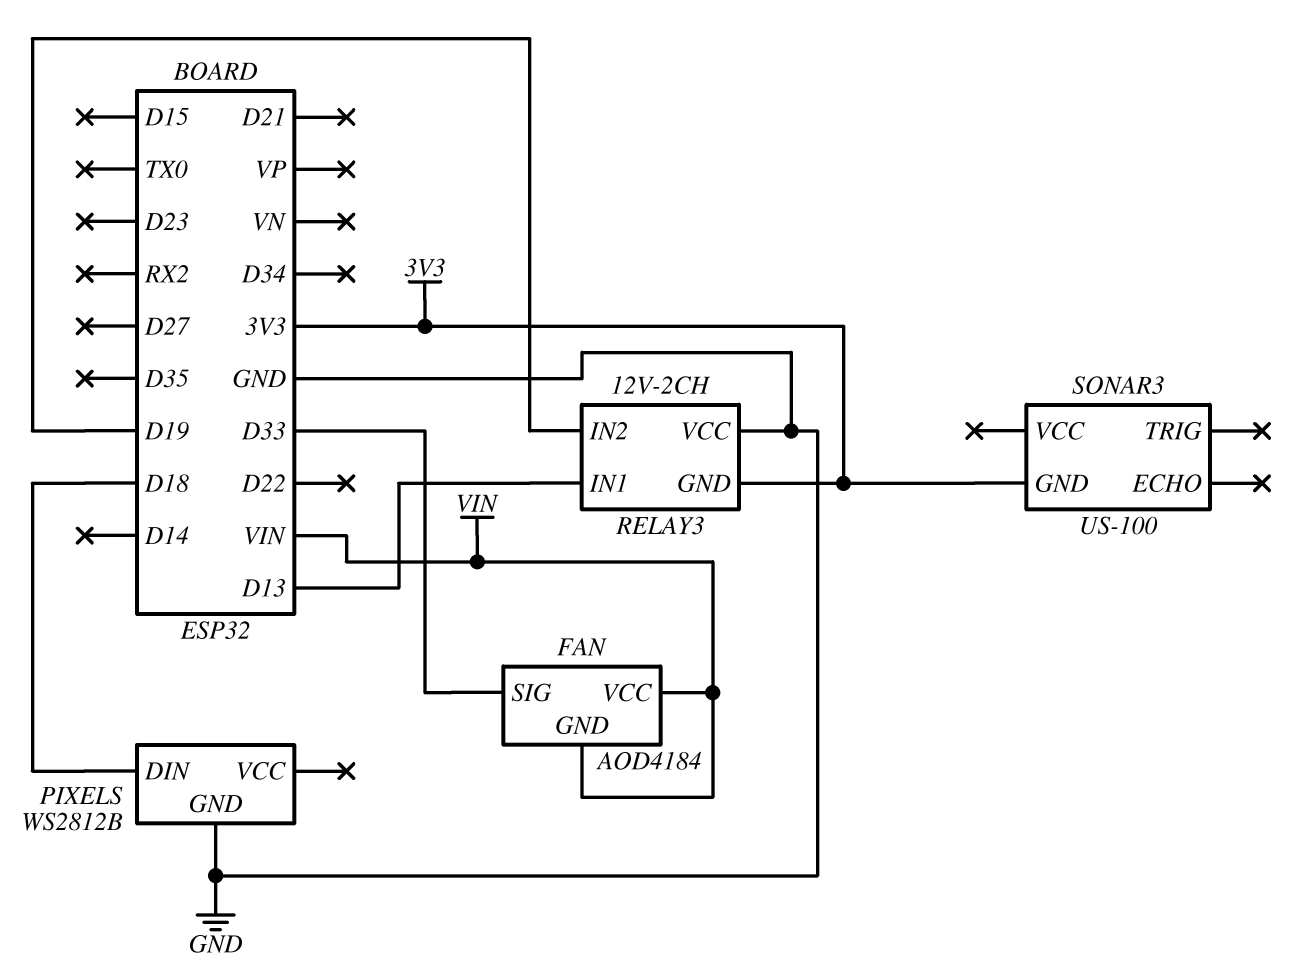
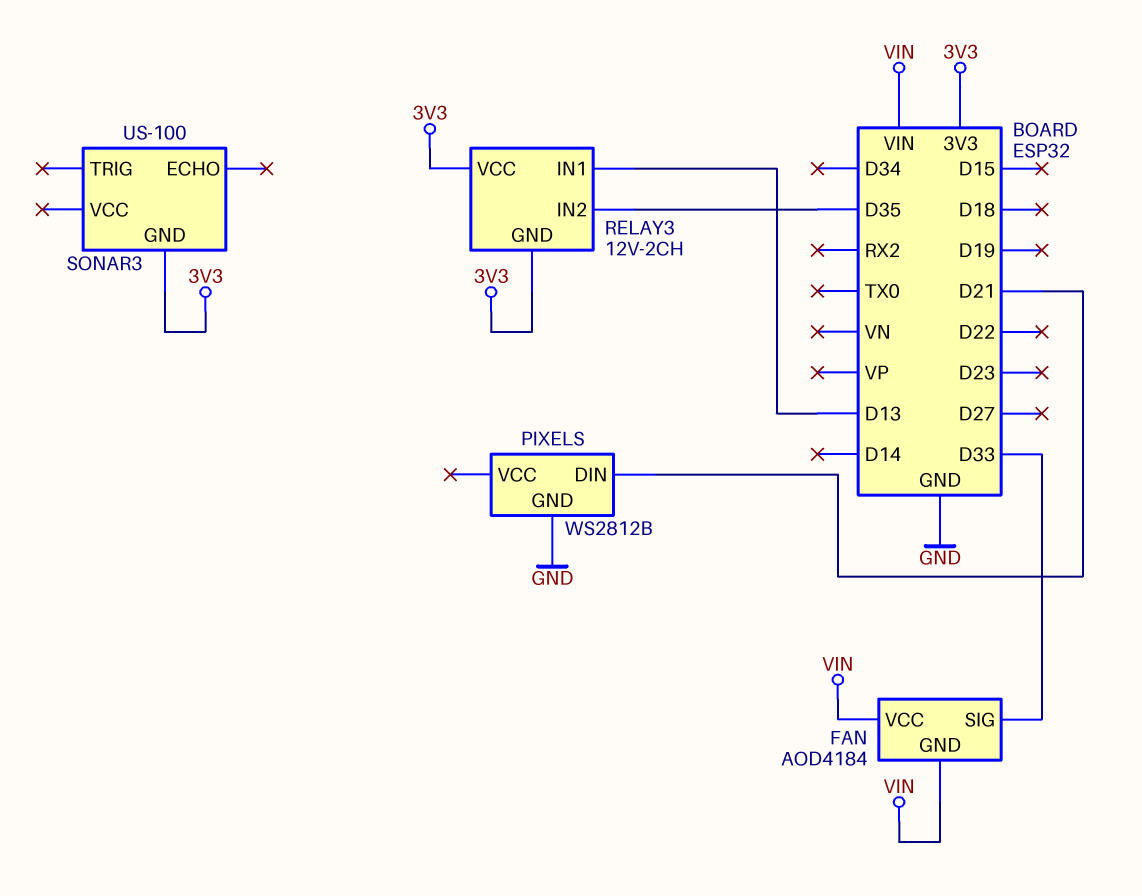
PIXELS pin DIN: D18 -> D21
RELAY3 pin IN2: D19 -> D35
RELAY3 pin VCC: GND -> 3V3

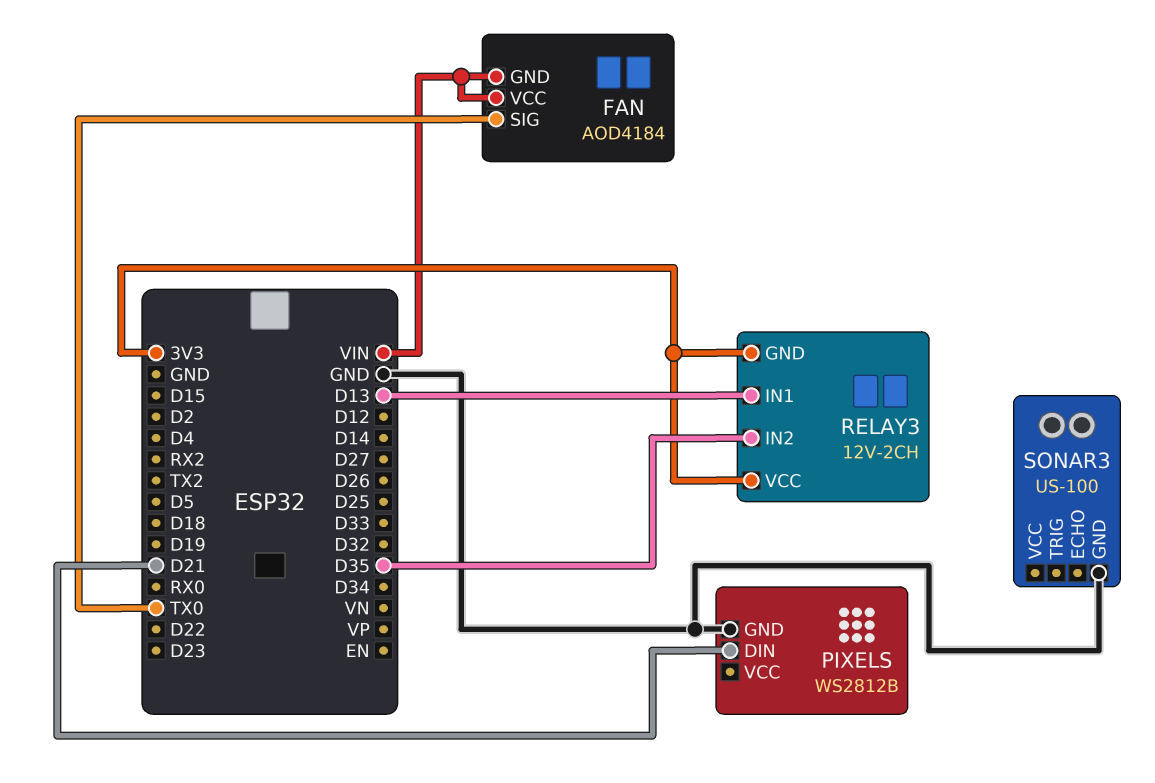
FAN pin SIG: D33 -> TX0
SONAR3 pin GND: 3V3 -> GND

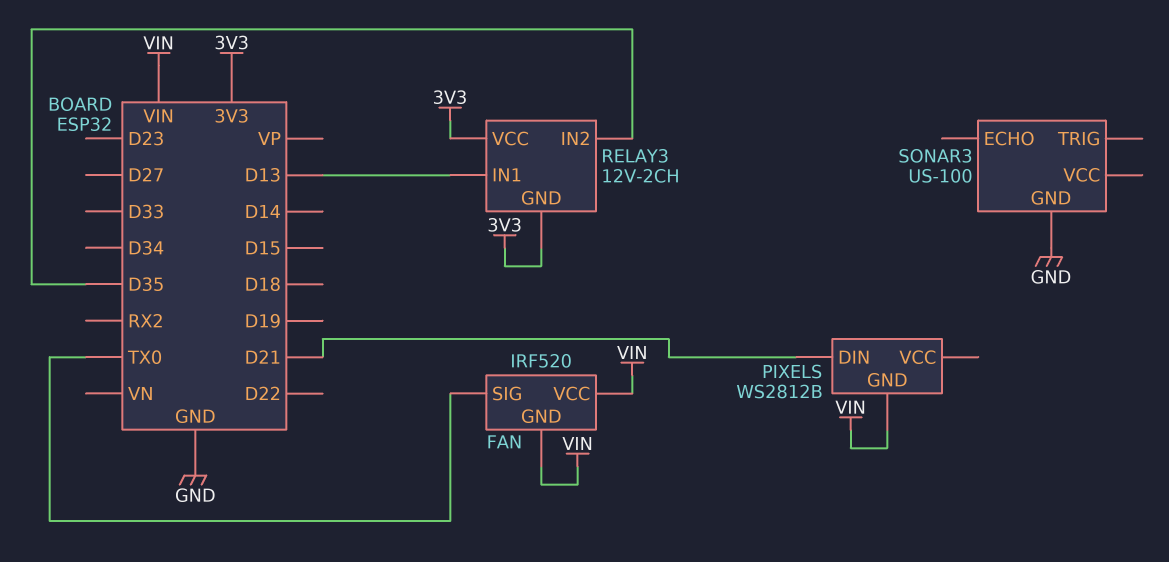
FAN: AOD4184 -> IRF520
PIXELS pin GND: GND -> VIN

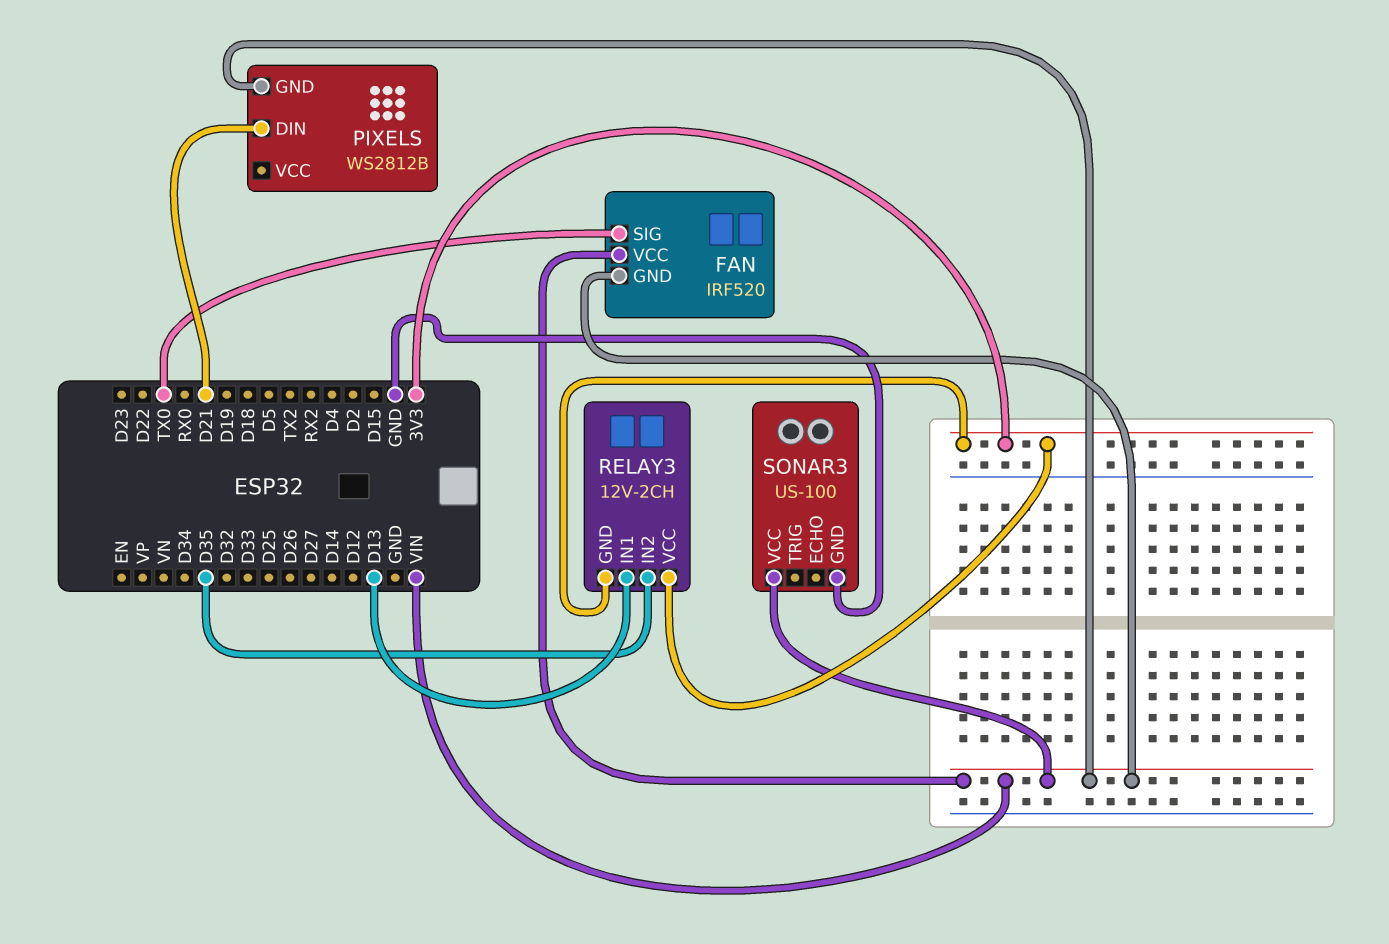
SONAR3 pin VCC: none -> VIN

